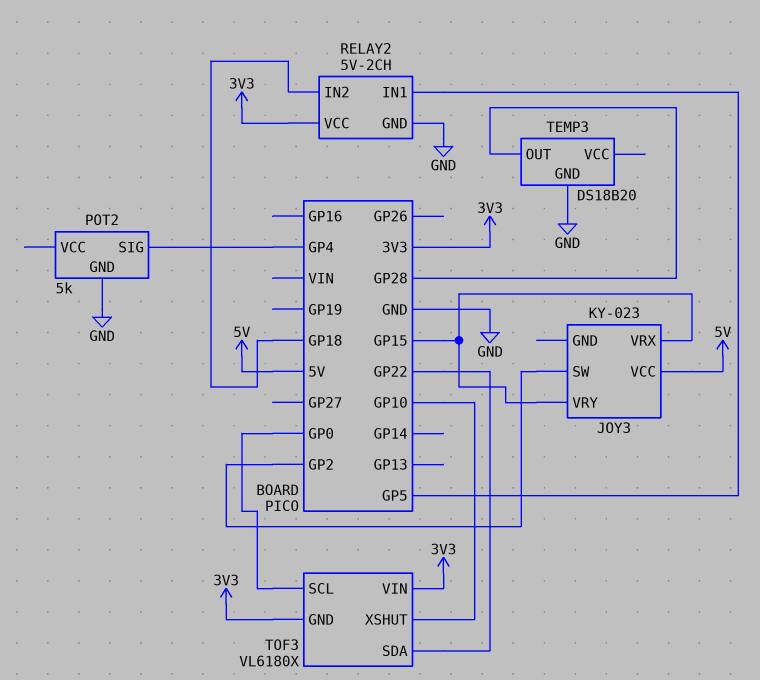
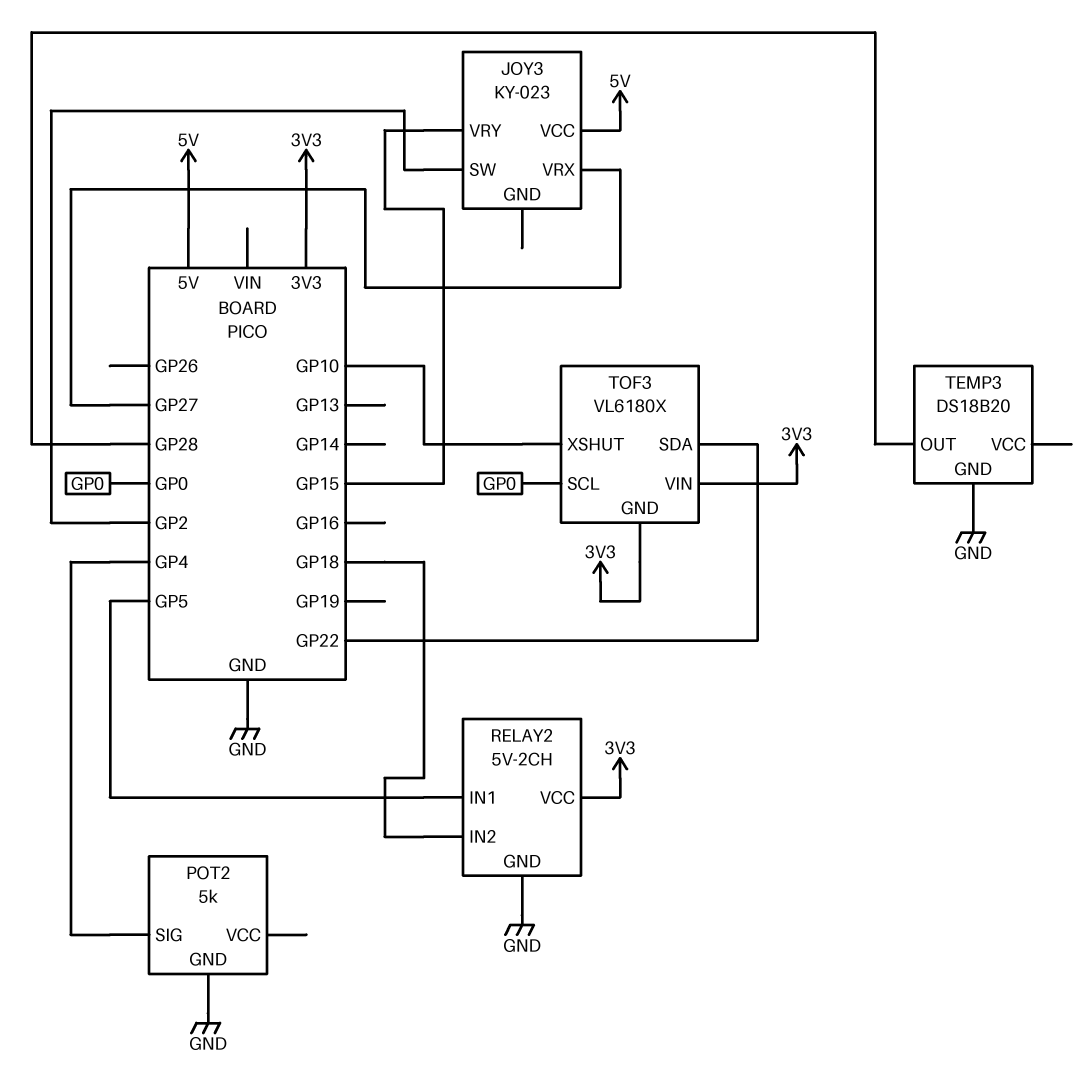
JOY3 pin VRX: GP15 -> GP27

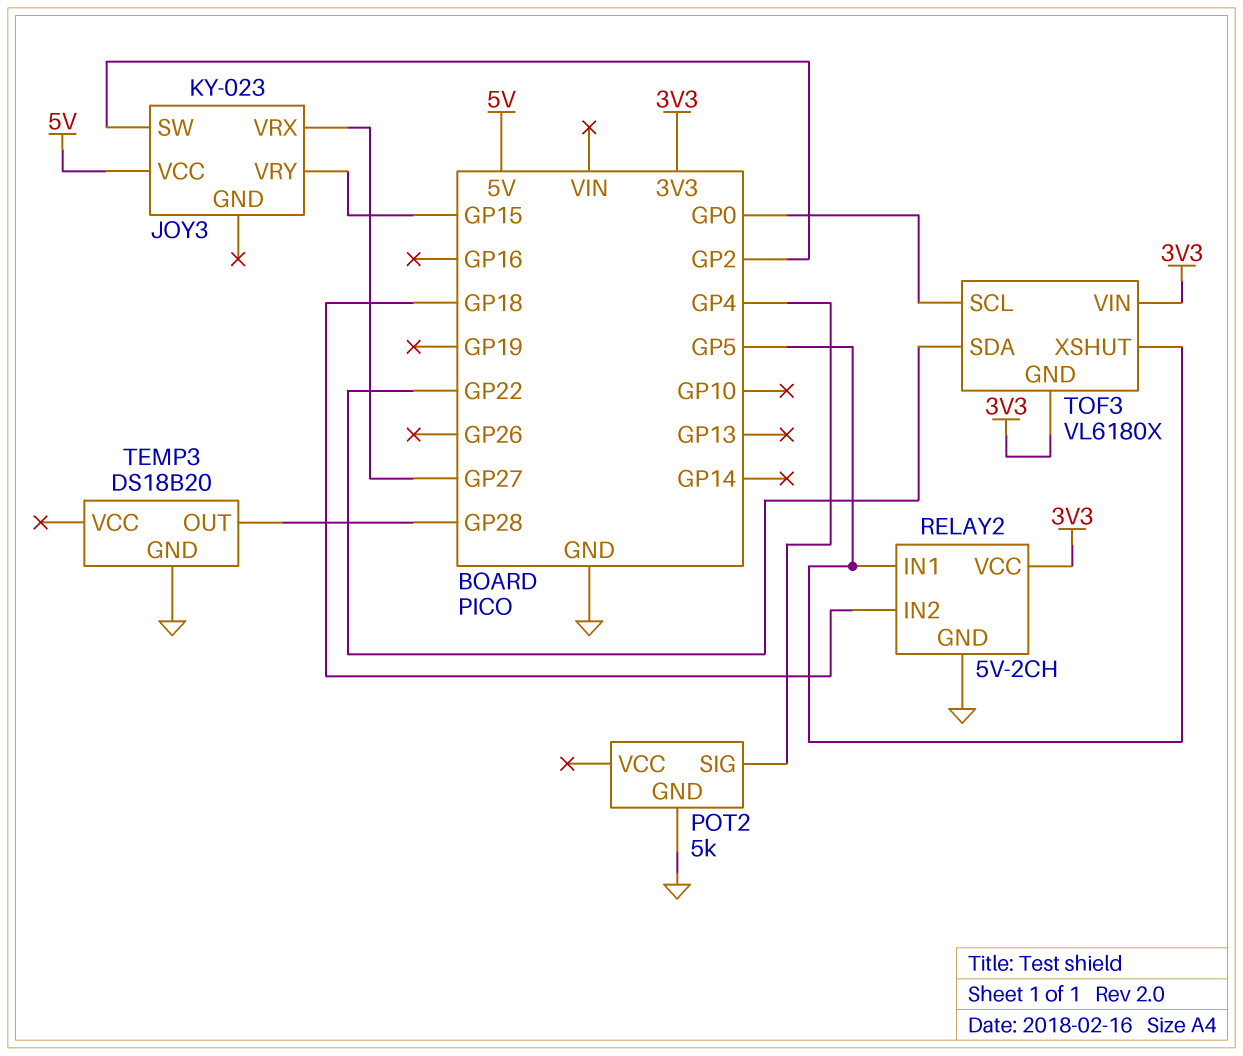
TOF3 pin XSHUT: GP10 -> GP5

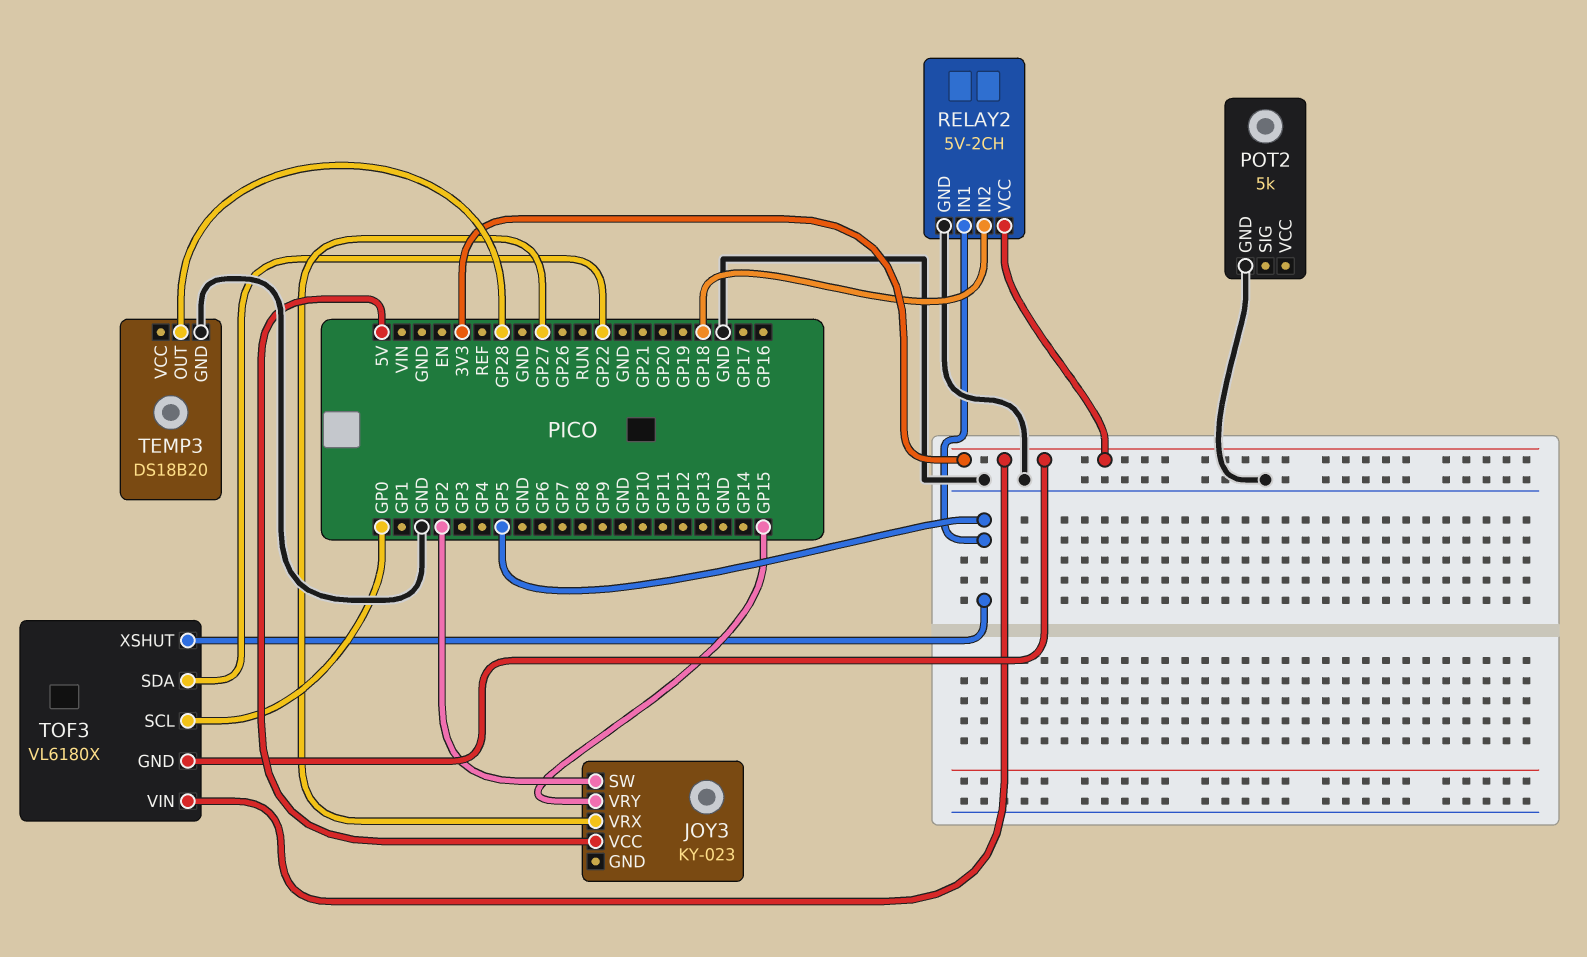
POT2 pin SIG: GP4 -> none

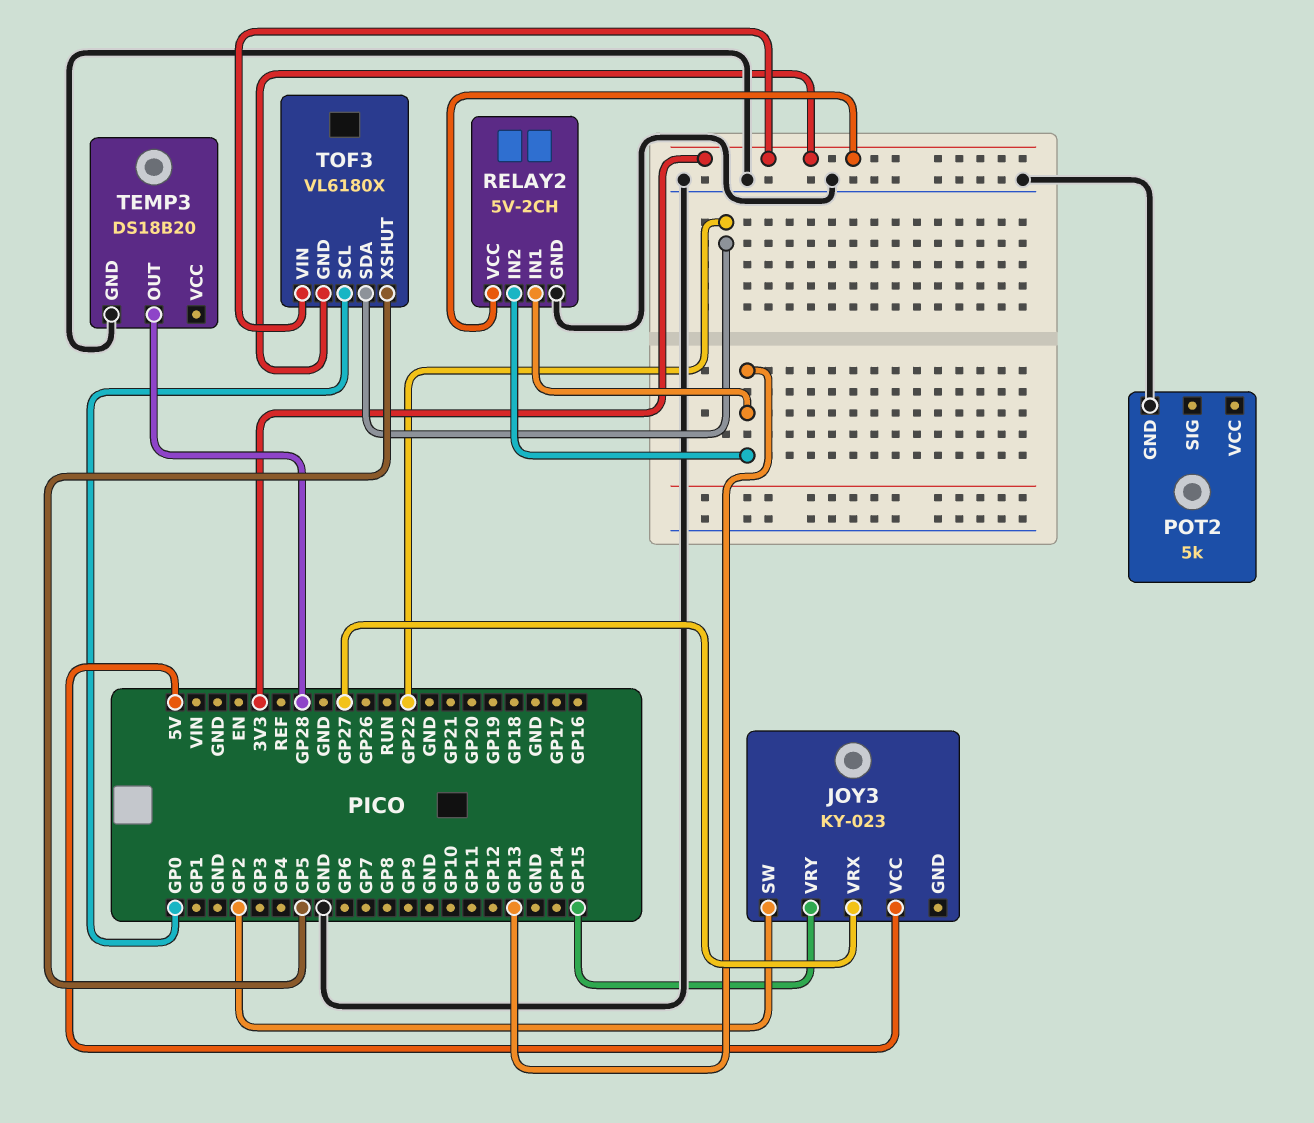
RELAY2 pin IN1: GP5 -> GP13
RELAY2 pin IN2: GP18 -> GP13

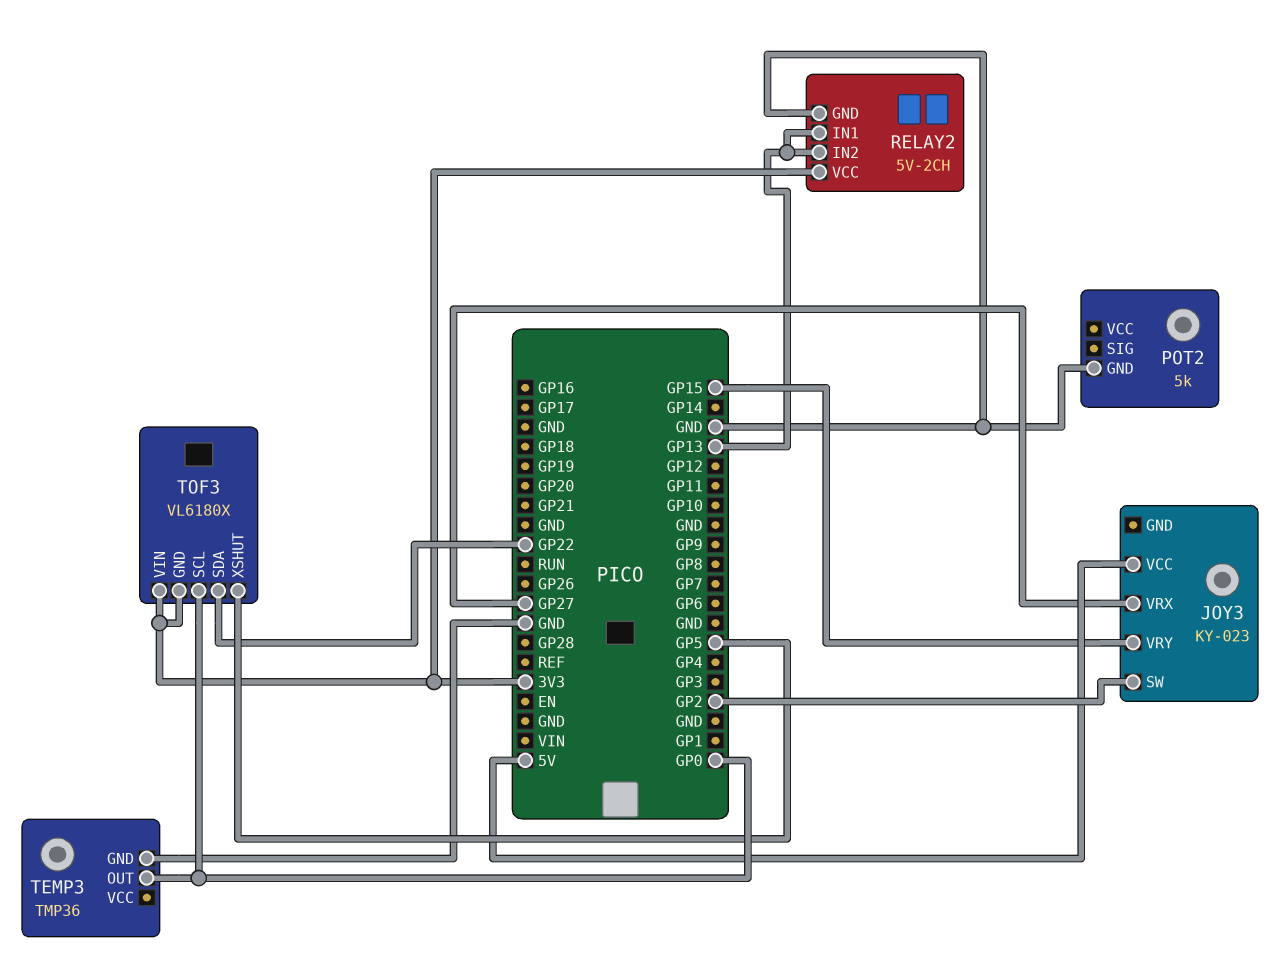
TEMP3: DS18B20 -> TMP36
TEMP3 pin OUT: GP28 -> GP0

